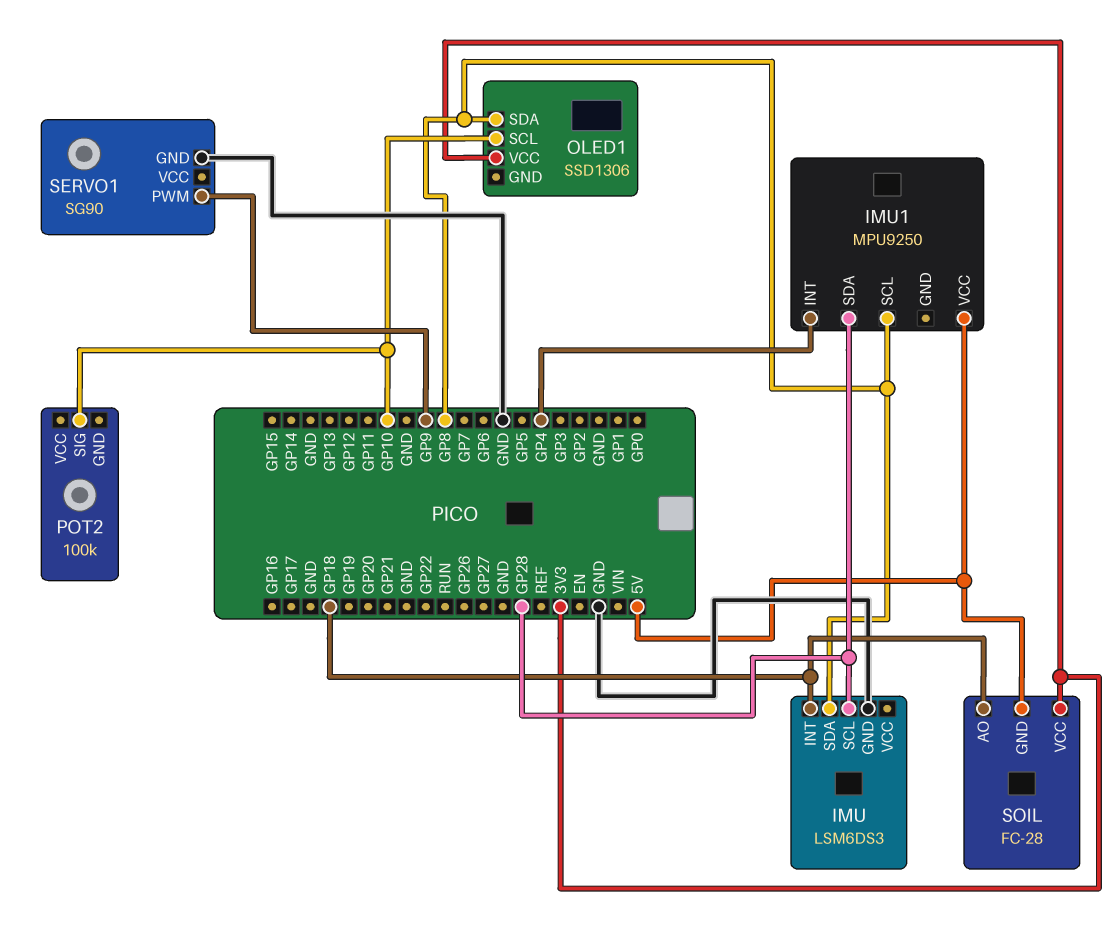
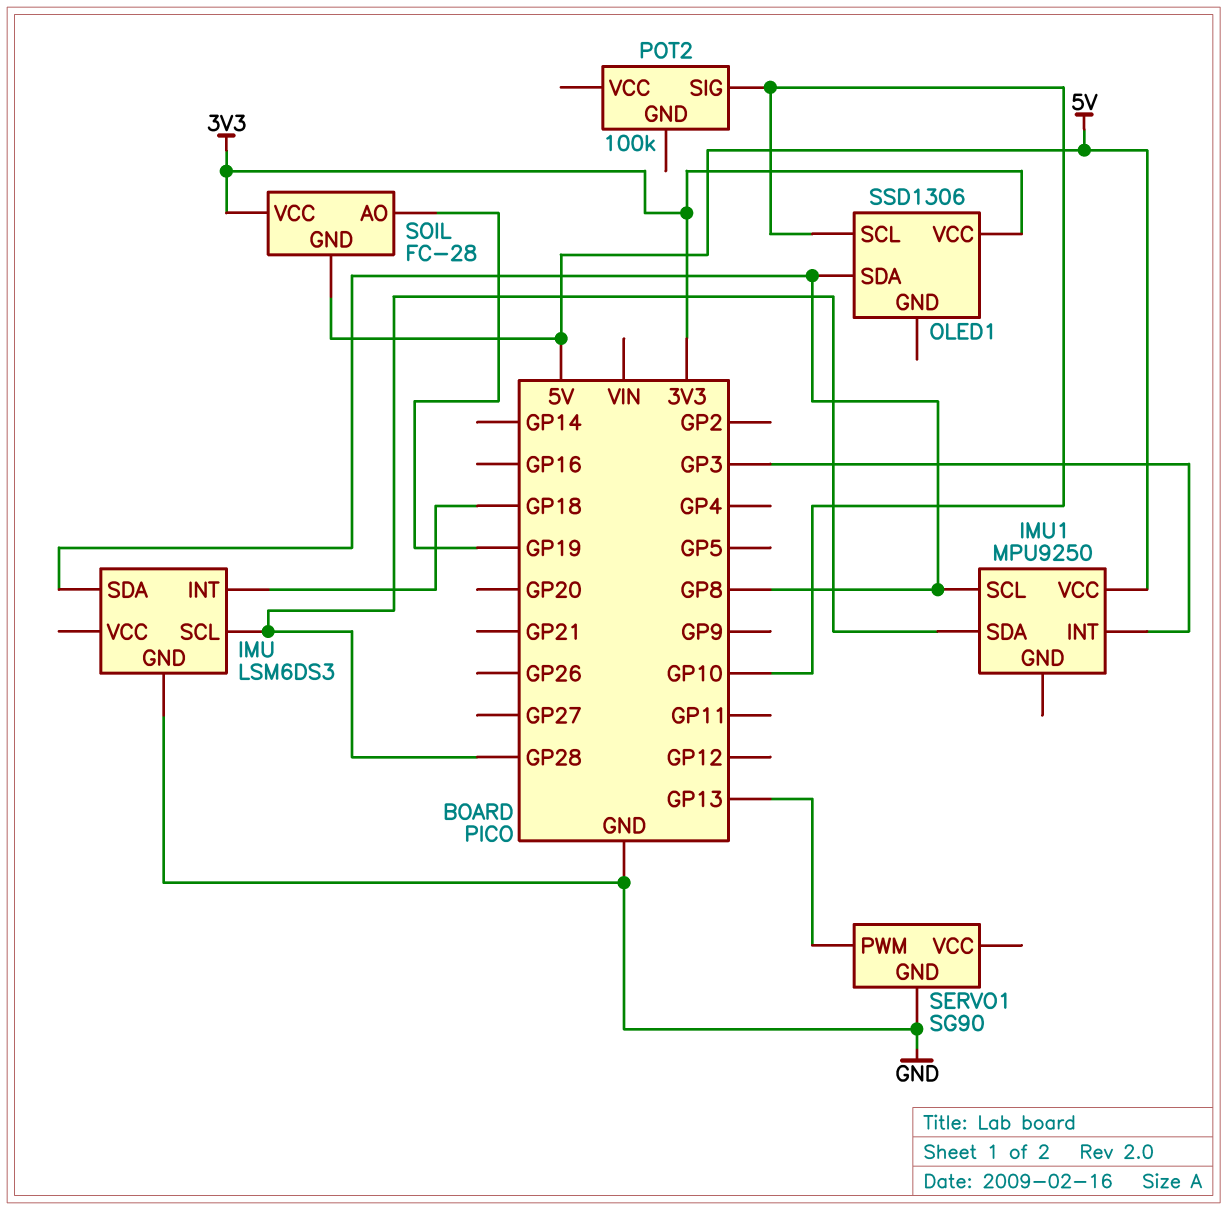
IMU1 pin INT: GP4 -> GP3
SERVO1 pin PWM: GP9 -> GP13
SOIL pin AO: GP18 -> GP19

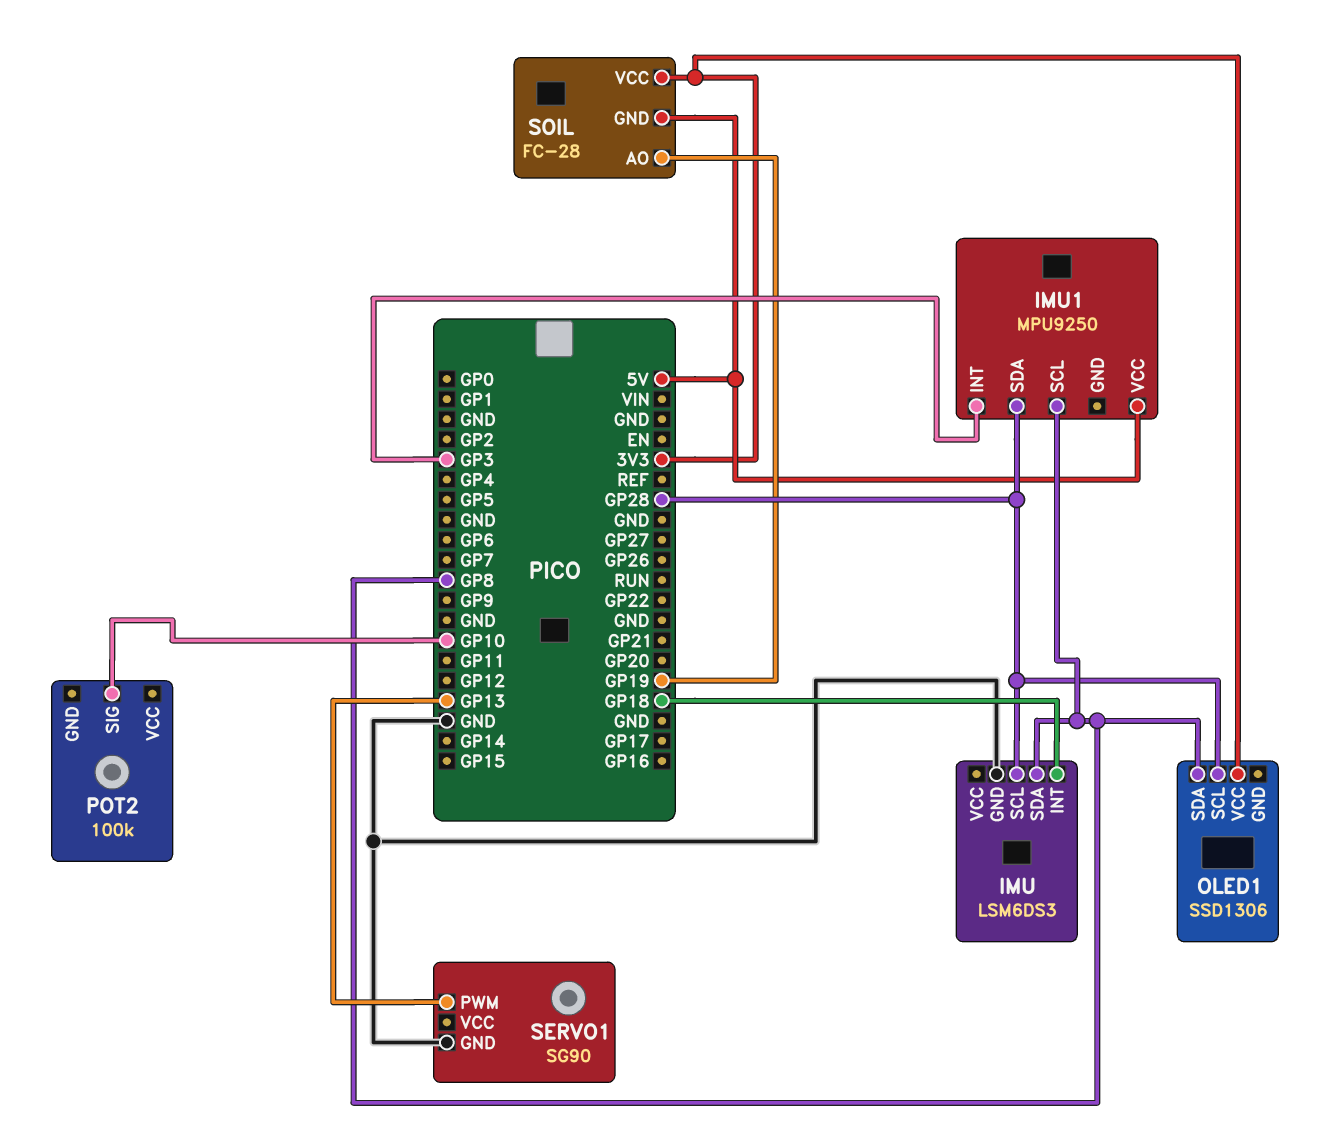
OLED1 pin SCL: GP10 -> GP28

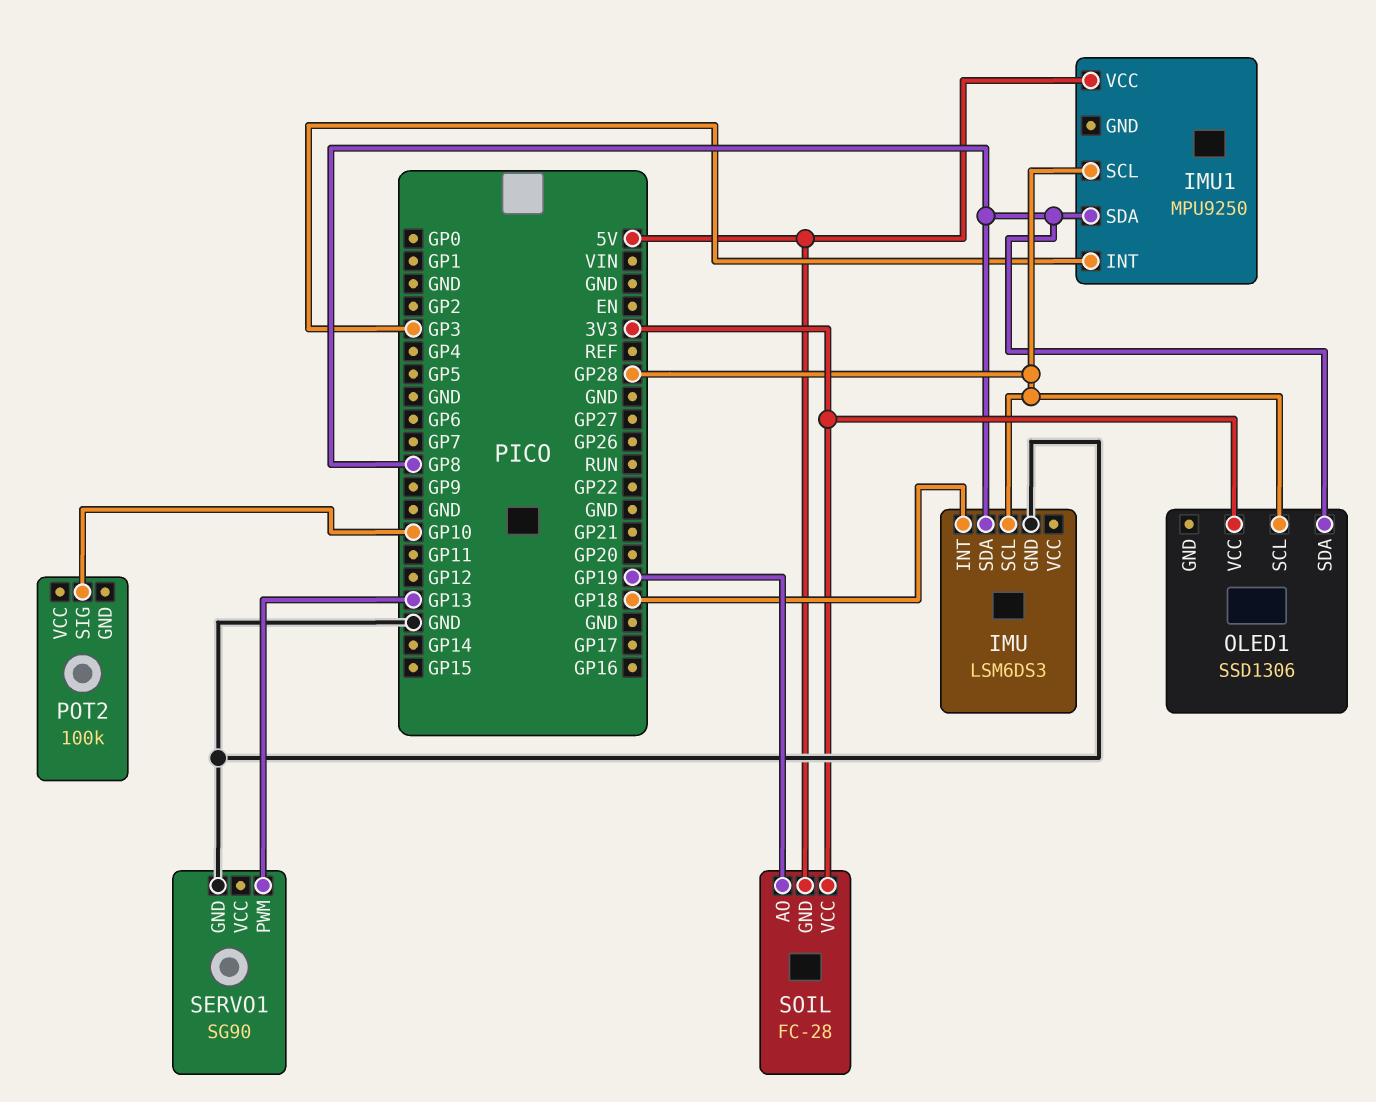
IMU1 pin SCL: GP8 -> GP28
IMU1 pin SDA: GP28 -> GP8

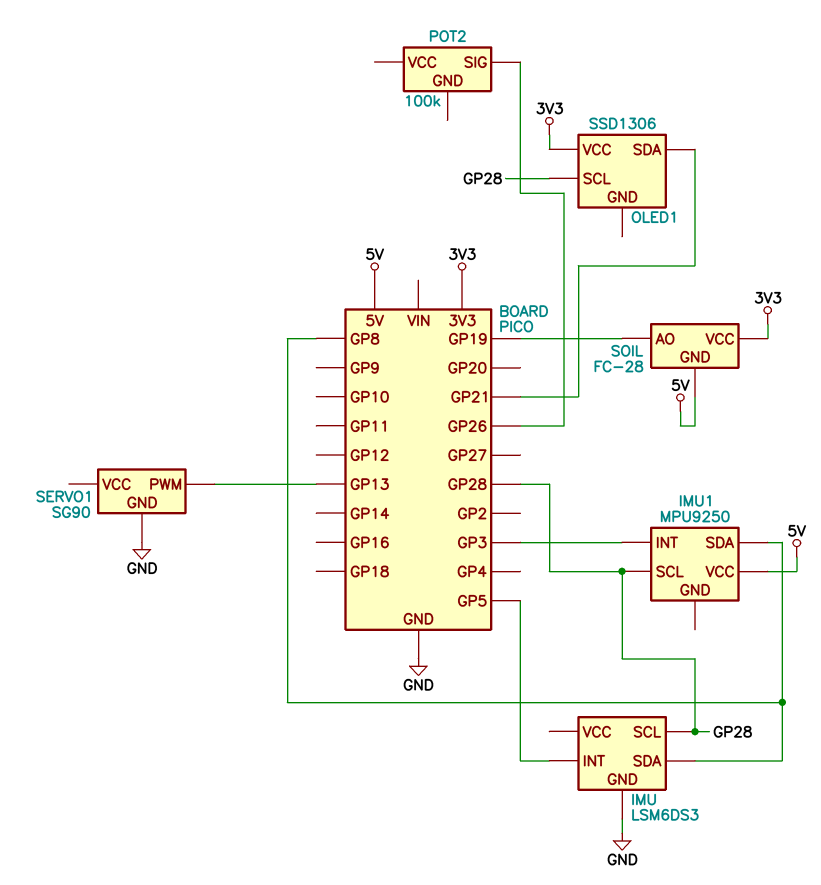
IMU pin INT: GP18 -> GP5
OLED1 pin SDA: GP8 -> GP21
POT2 pin SIG: GP10 -> GP26

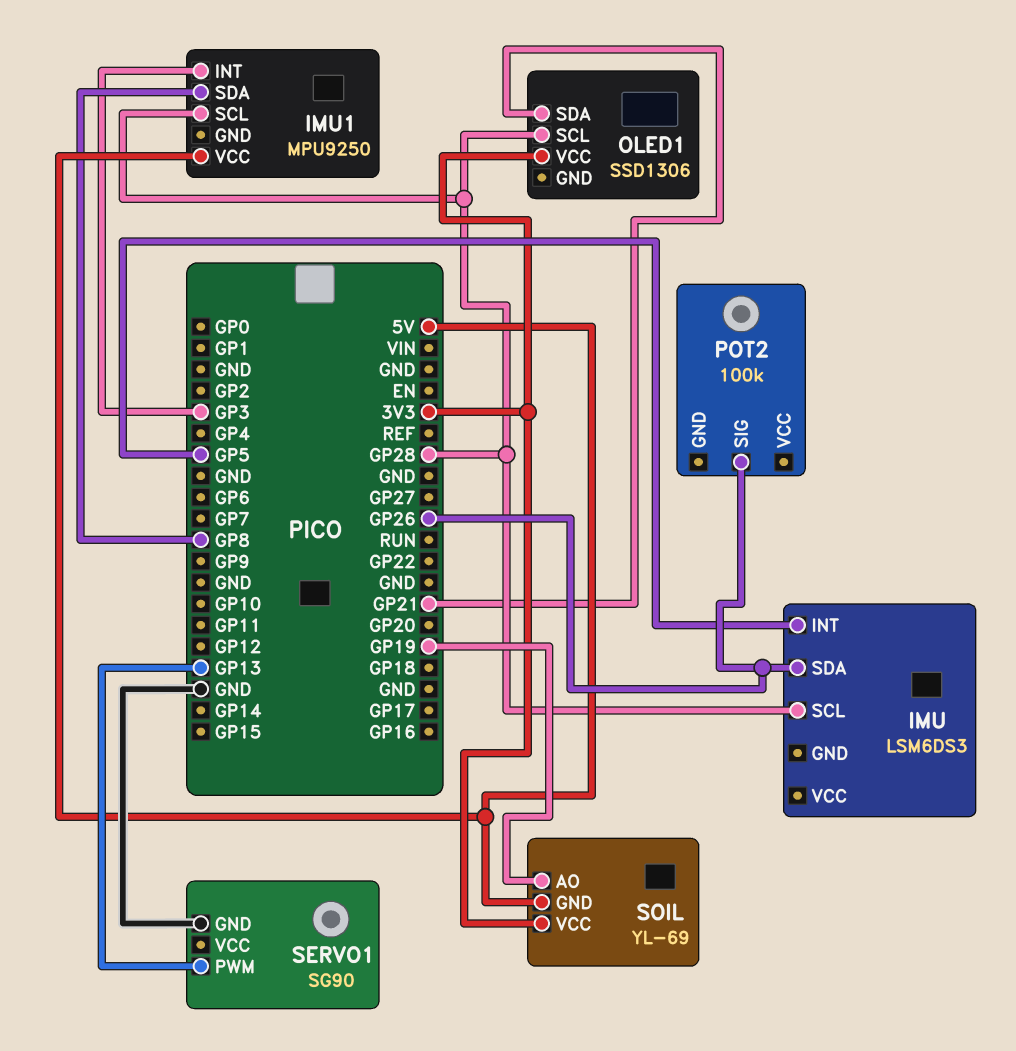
IMU pin GND: GND -> none
IMU pin SDA: GP8 -> GP26
SOIL: FC-28 -> YL-69

